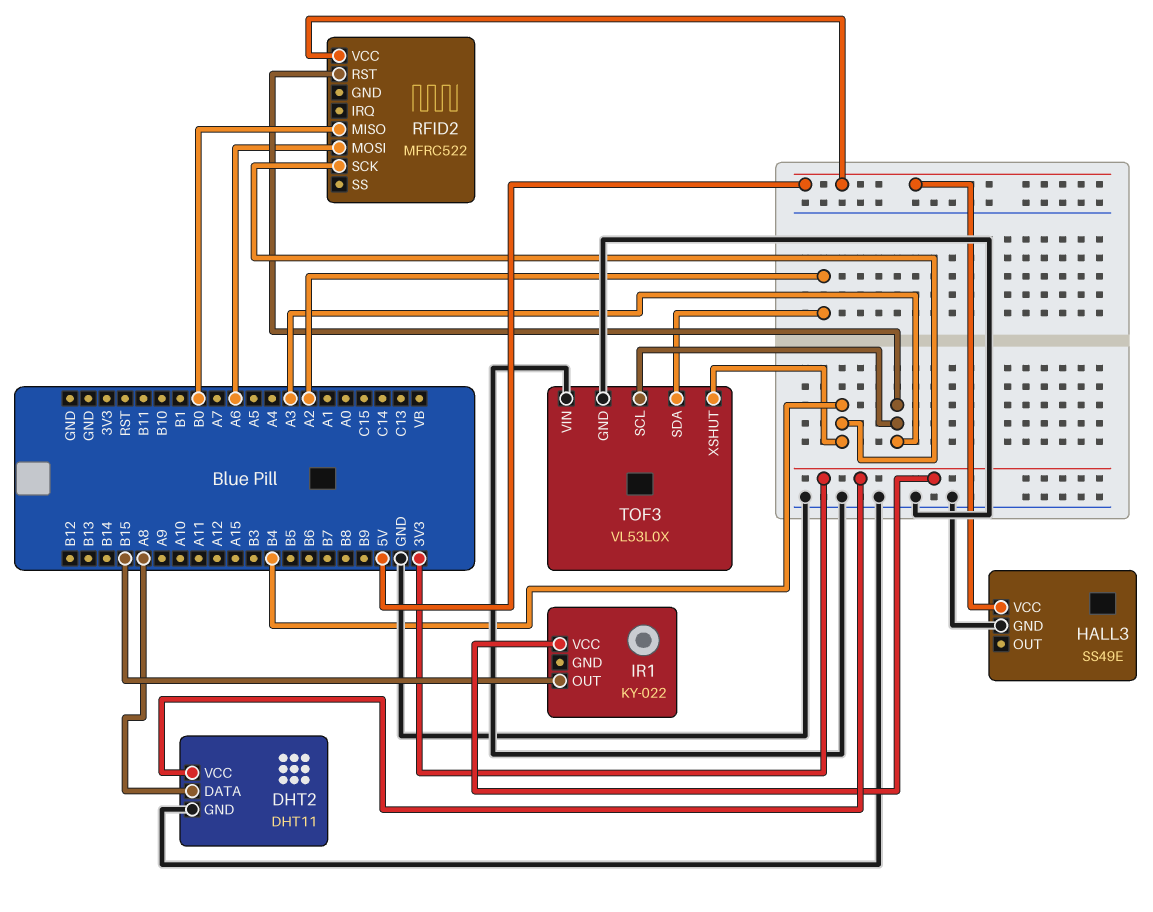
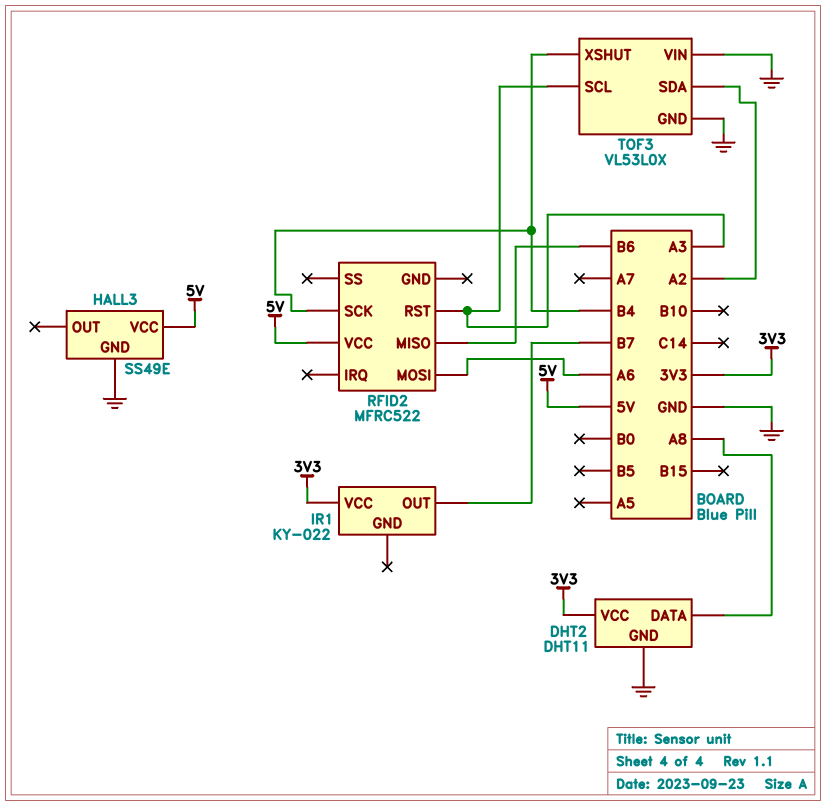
IR1 pin OUT: B15 -> B7
RFID2 pin MISO: B0 -> B6

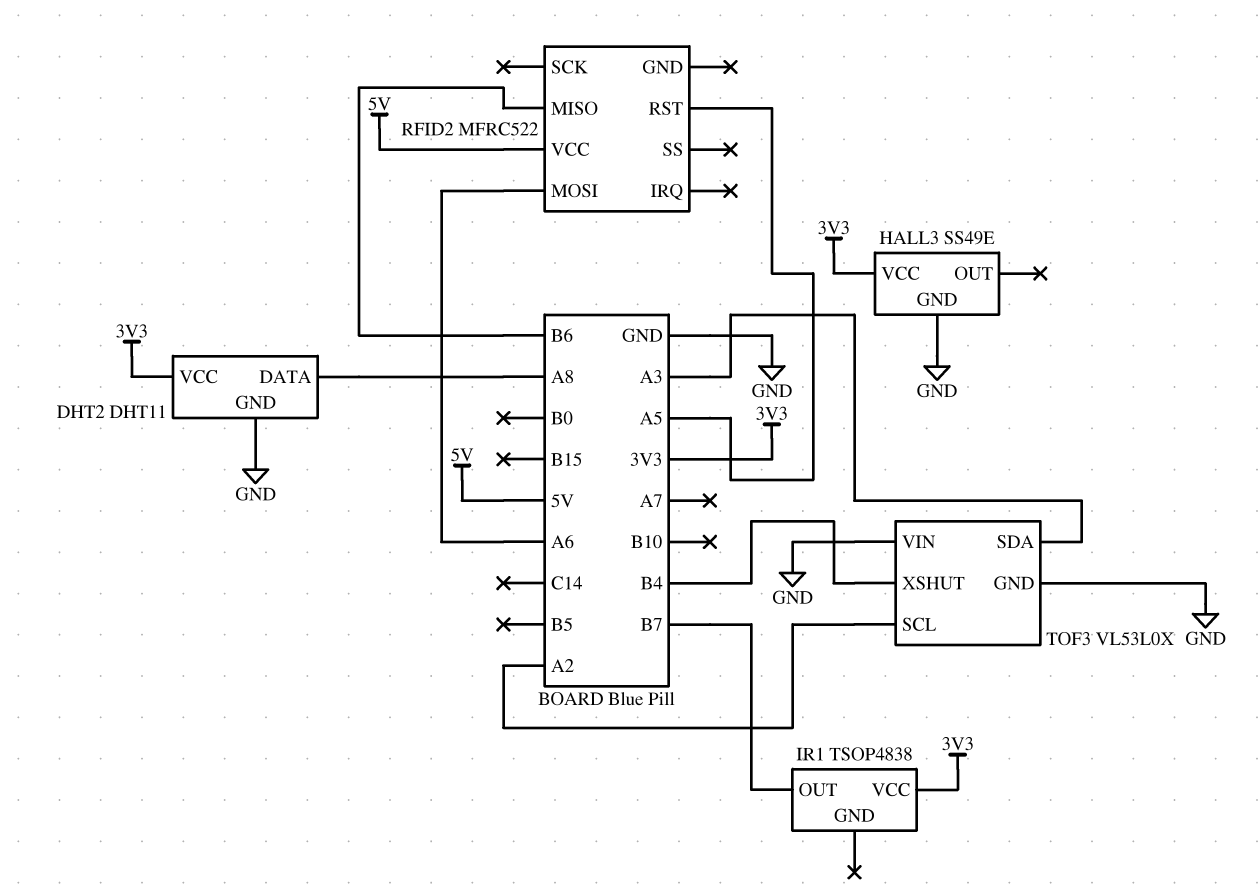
HALL3 pin VCC: 5V -> 3V3
IR1: KY-022 -> TSOP4838
RFID2 pin RST: A3 -> A5
RFID2 pin SCK: B4 -> none
TOF3 pin SCL: A3 -> A2
TOF3 pin SDA: A2 -> A3

